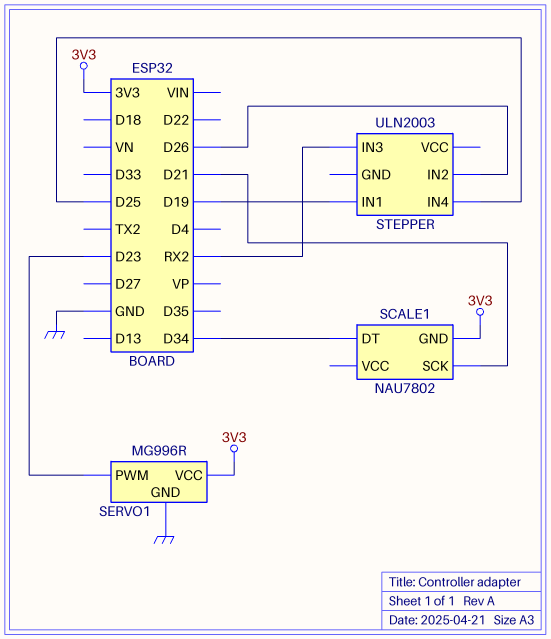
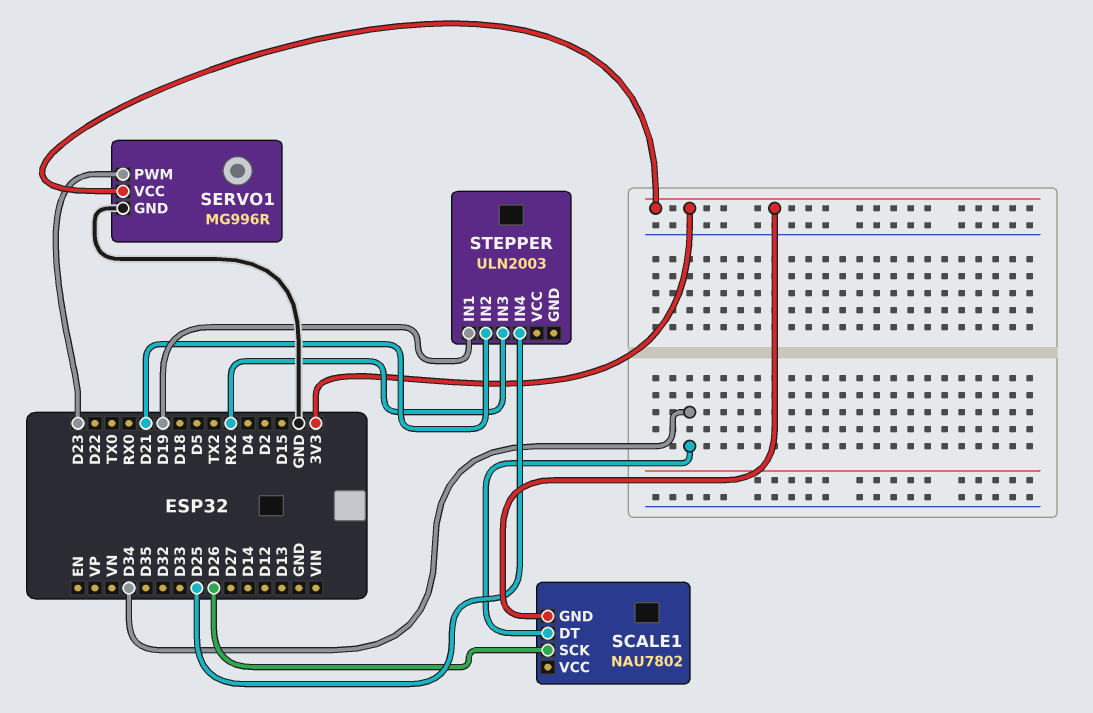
SCALE1 pin SCK: D21 -> D26
STEPPER pin IN2: D26 -> D21

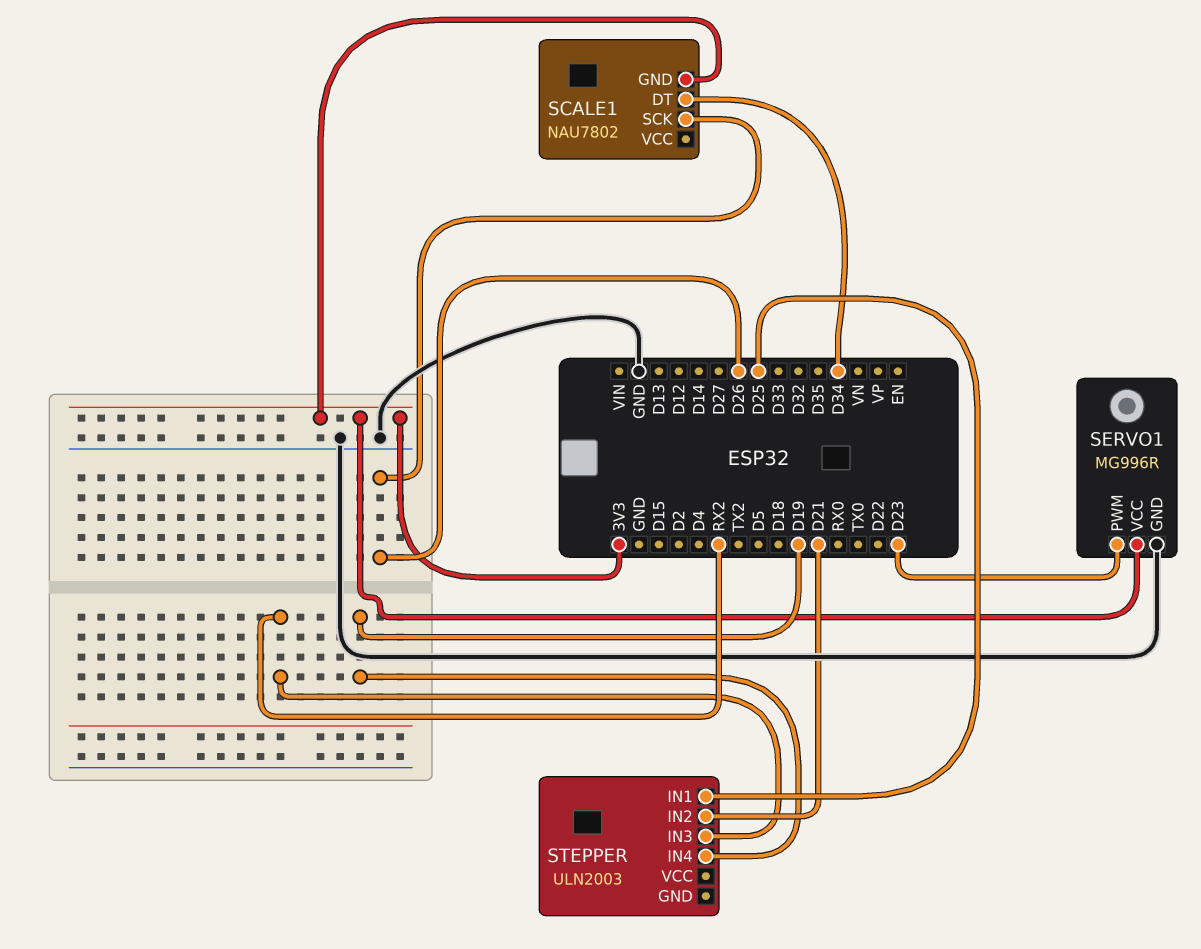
STEPPER pin IN1: D19 -> D25
STEPPER pin IN4: D25 -> D19

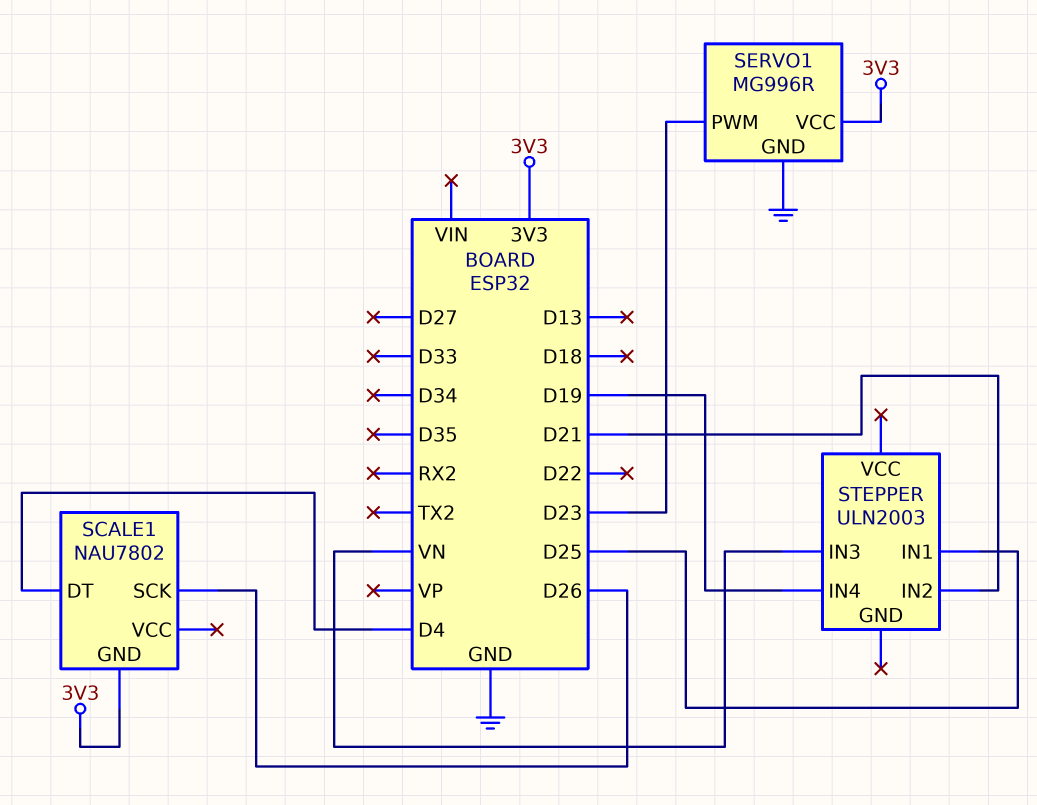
SCALE1 pin DT: D34 -> D4
STEPPER pin IN3: RX2 -> VN

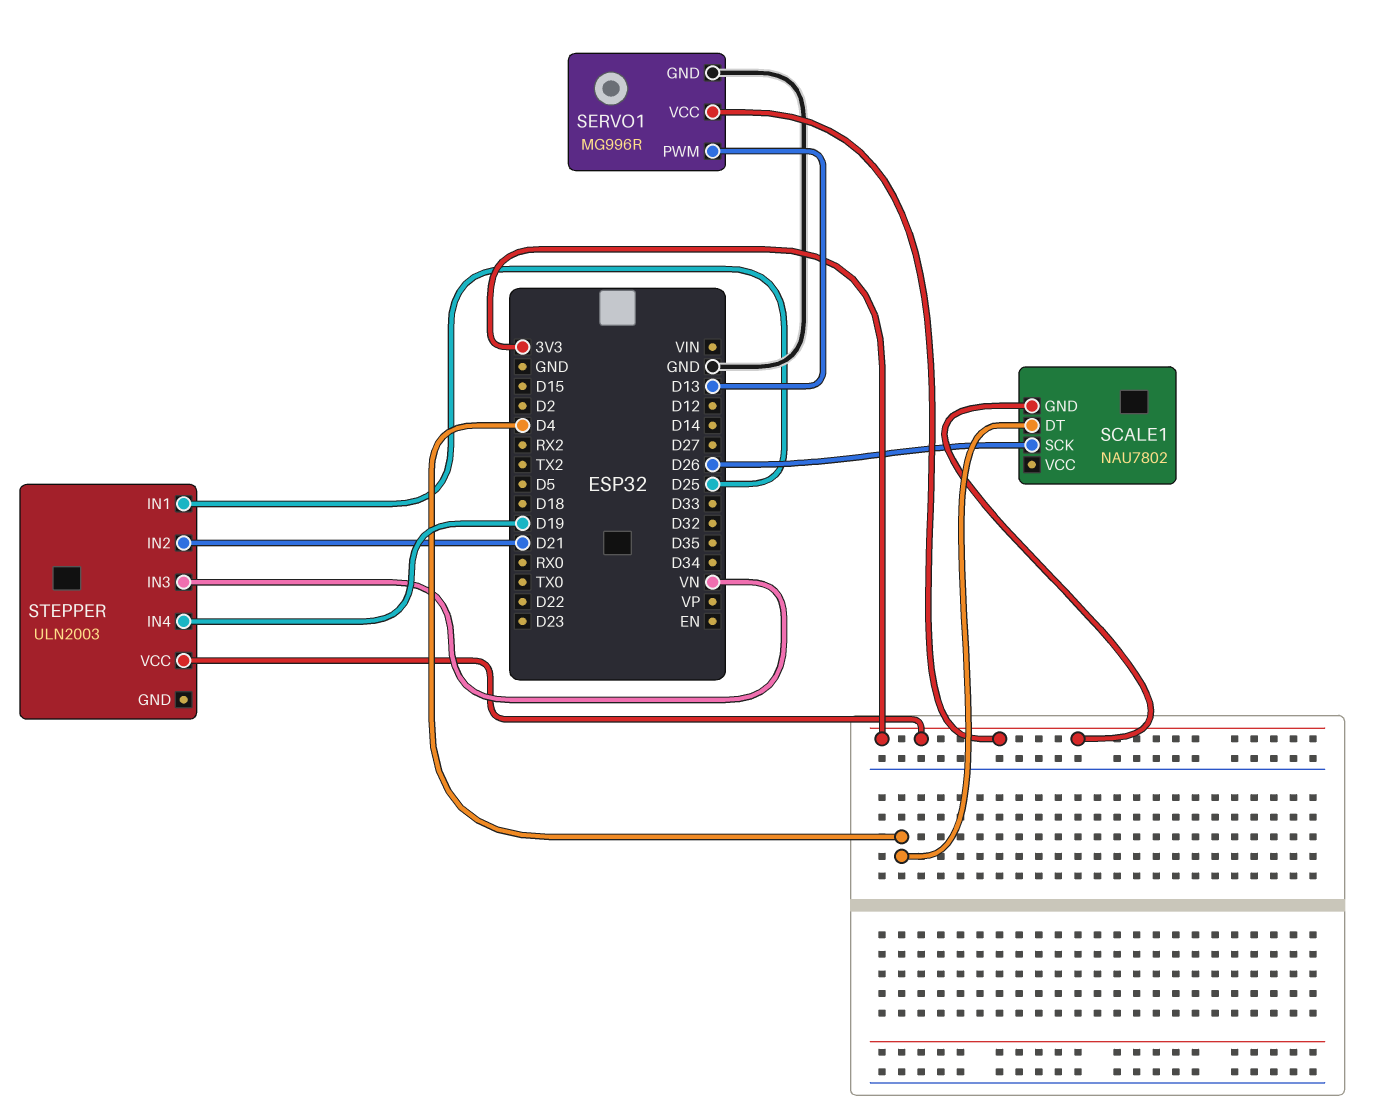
SERVO1 pin PWM: D23 -> D13
STEPPER pin VCC: none -> 3V3

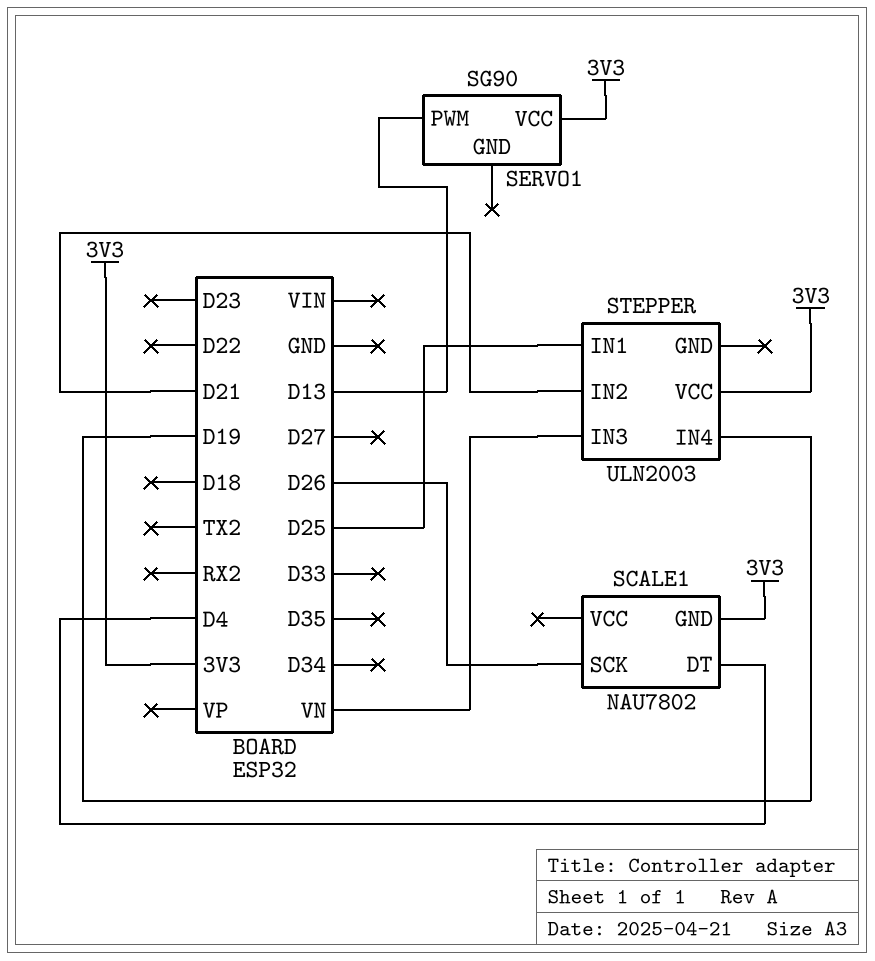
SERVO1: MG996R -> SG90
SERVO1 pin GND: GND -> none

